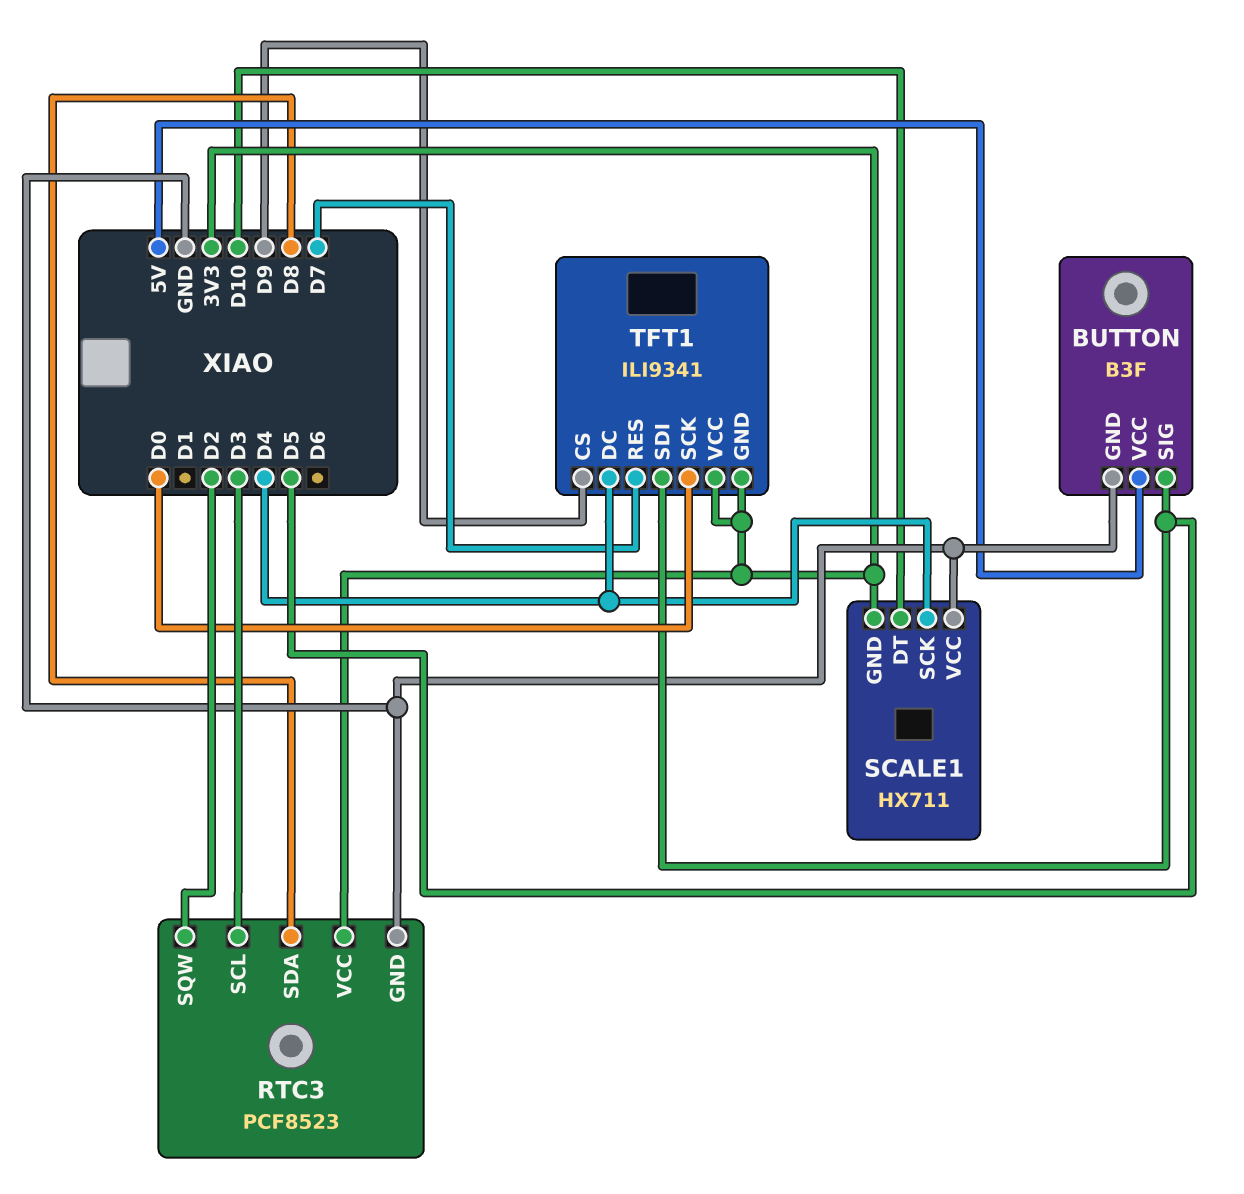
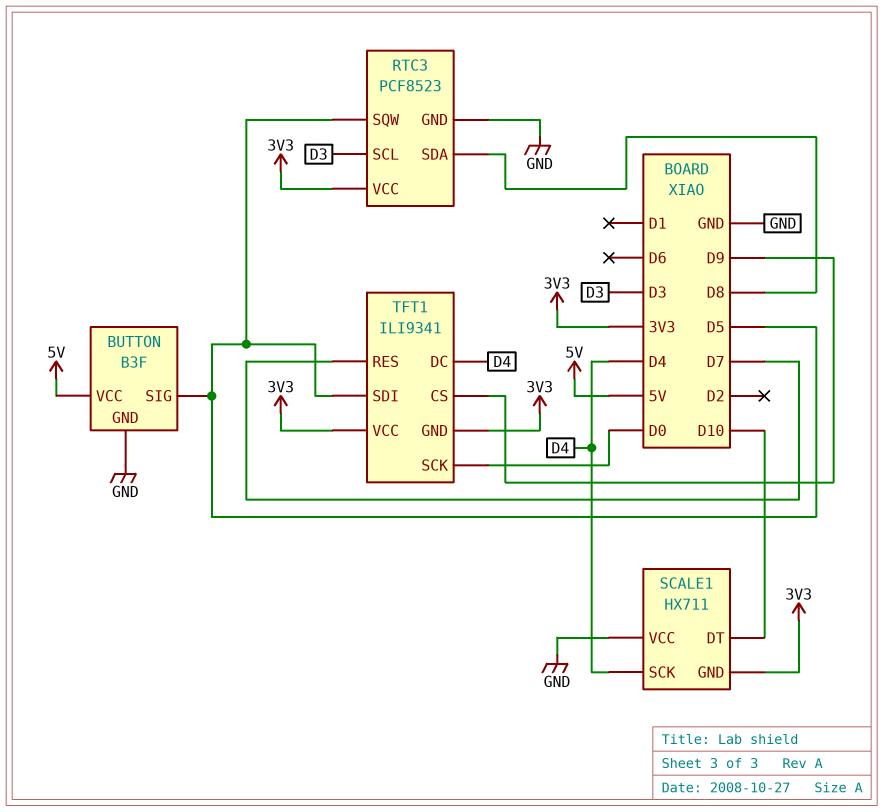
RTC3 pin SQW: D2 -> D5

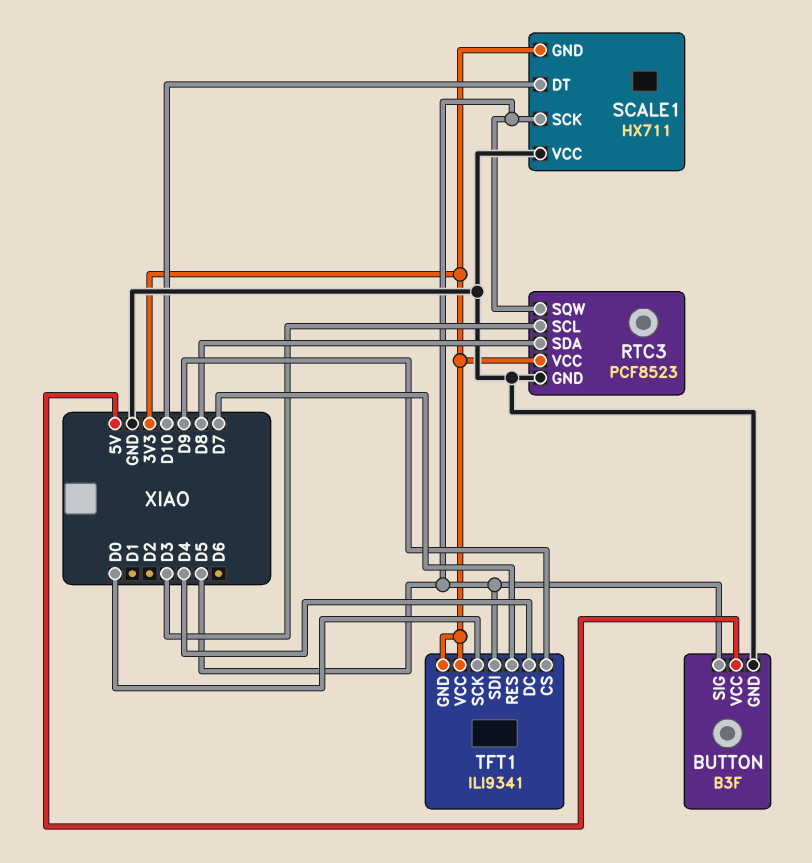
SCALE1 pin SCK: D4 -> D5

